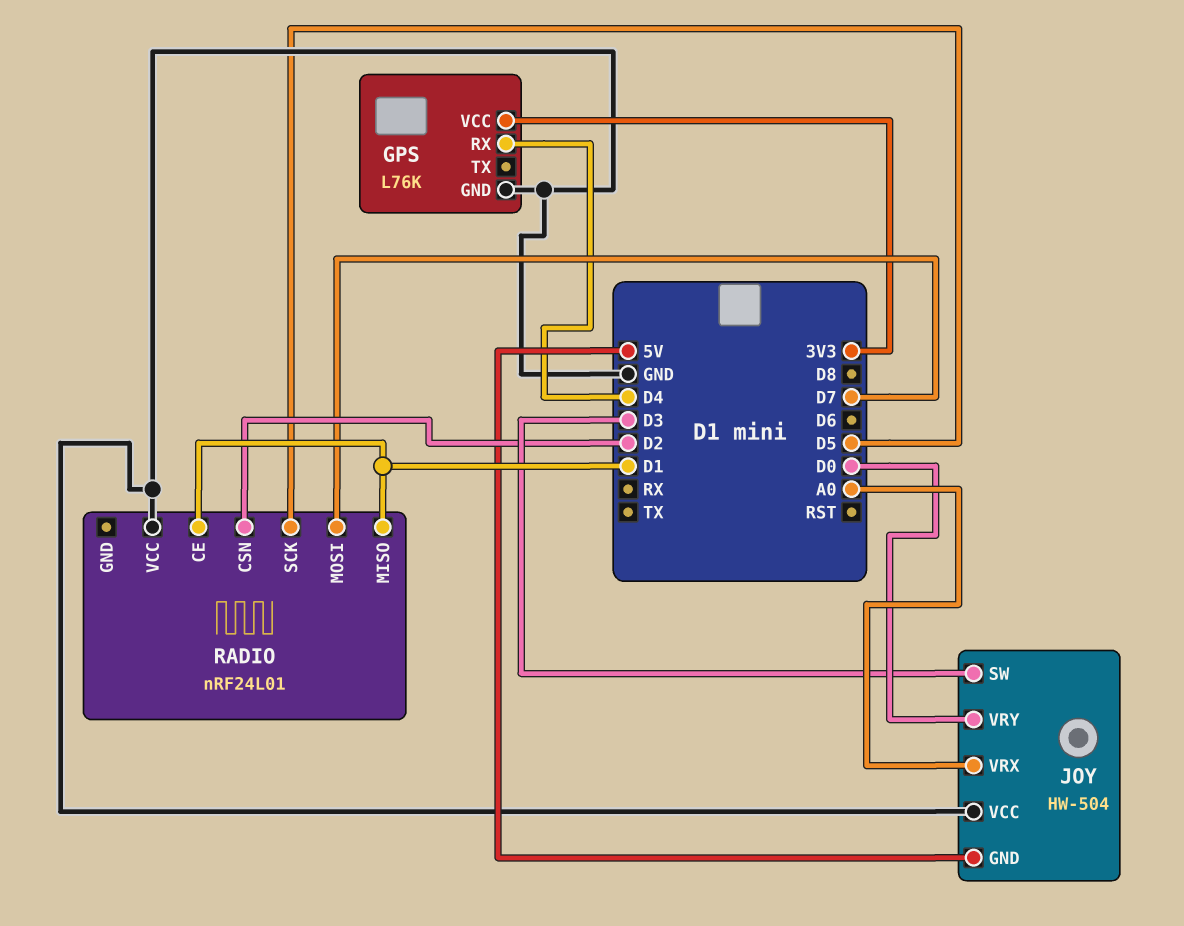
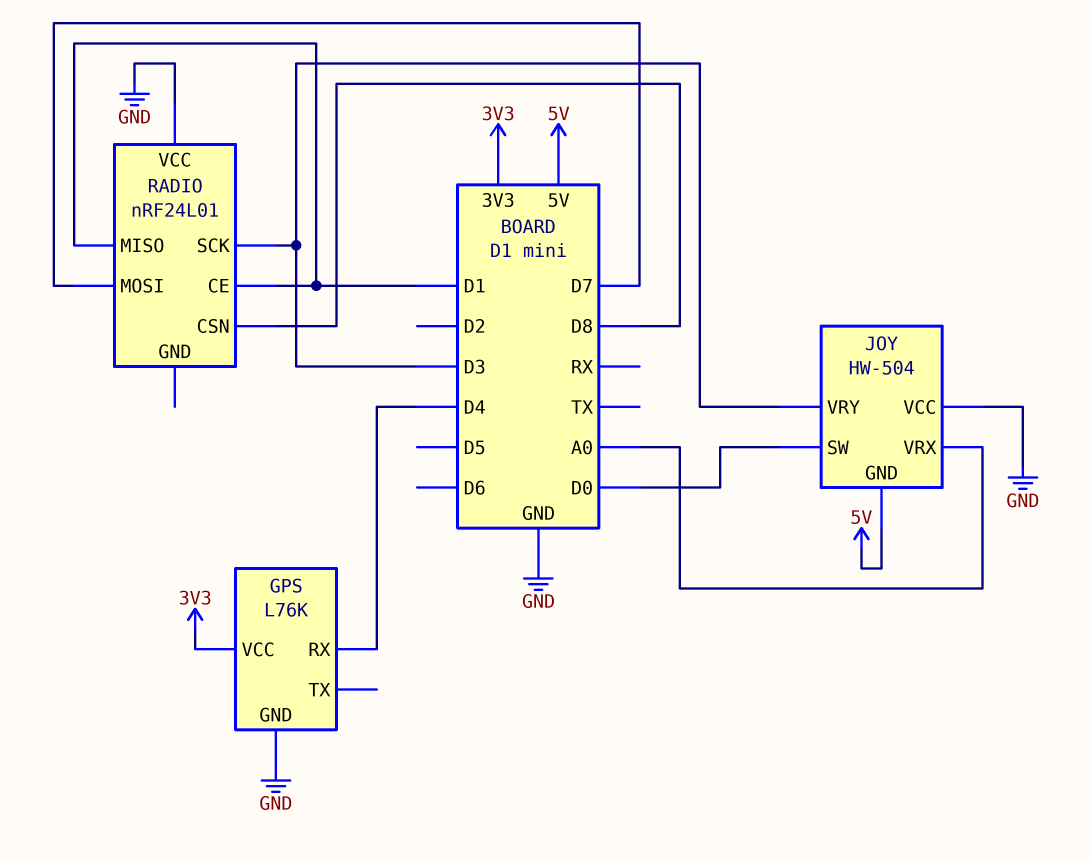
JOY pin SW: D3 -> D0
JOY pin VRY: D0 -> D3
RADIO pin CSN: D2 -> D8
RADIO pin SCK: D5 -> D3

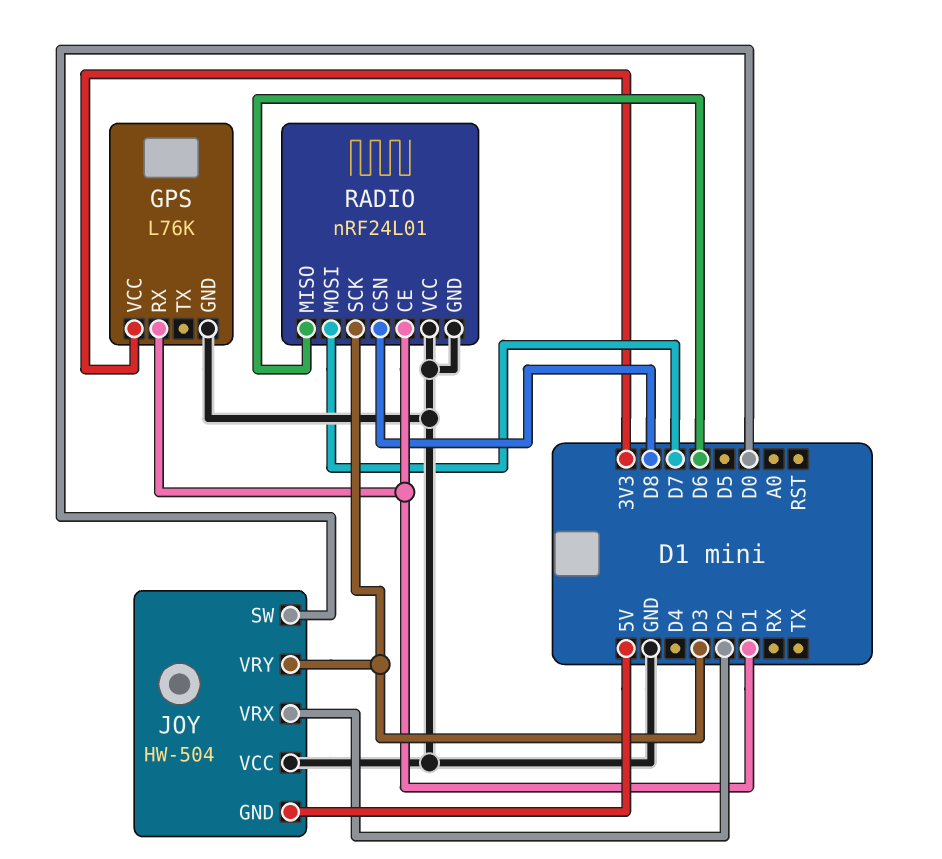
GPS pin RX: D4 -> D1
JOY pin VRX: A0 -> D2
RADIO pin GND: none -> GND
RADIO pin MISO: D1 -> D6

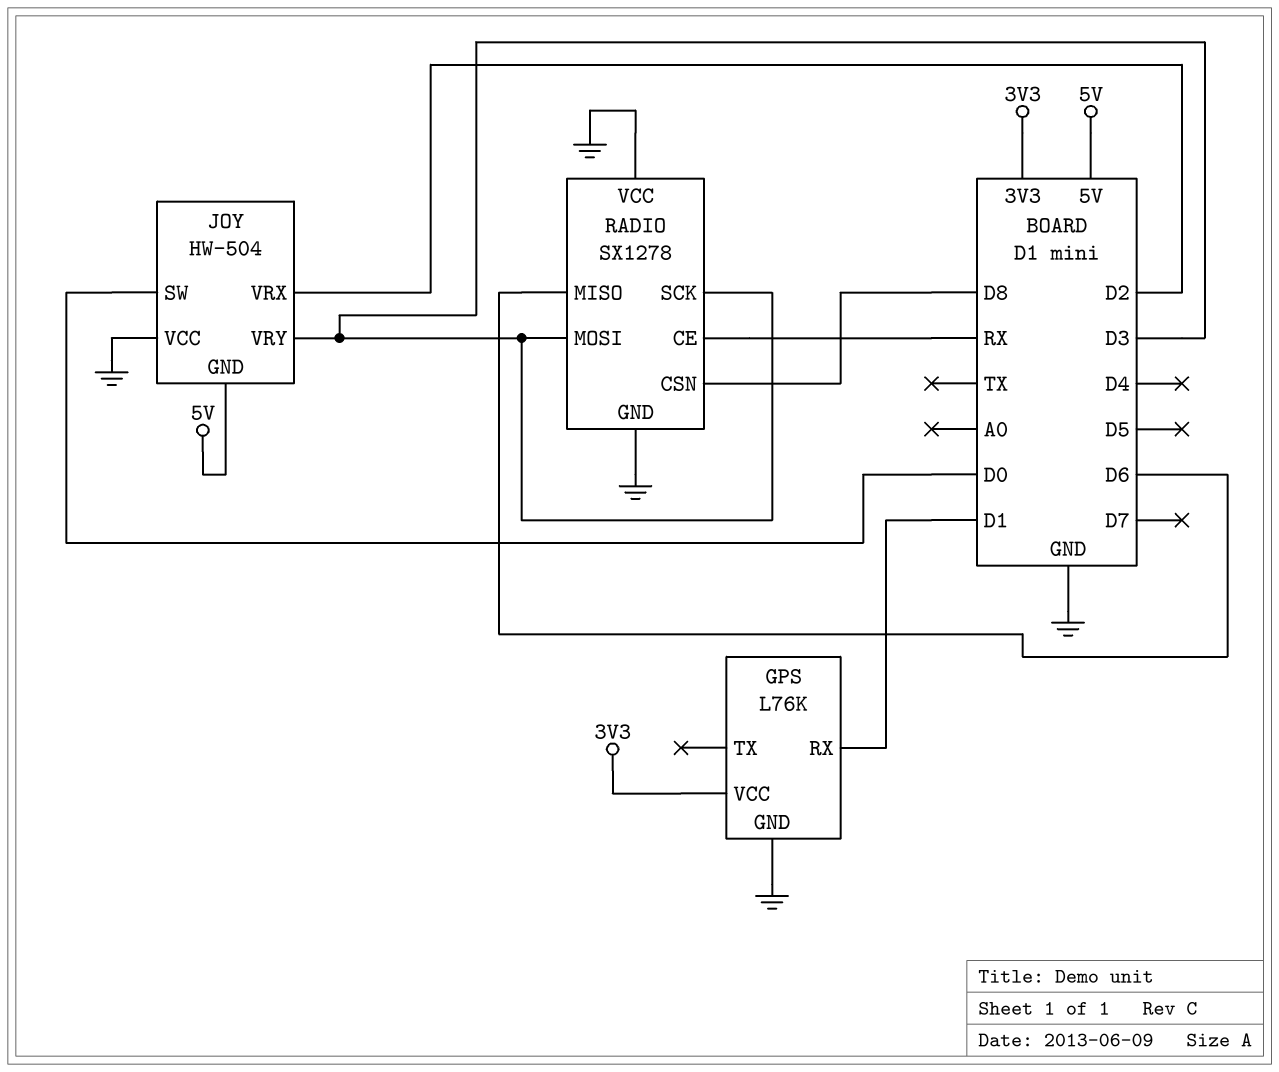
RADIO: nRF24L01 -> SX1278
RADIO pin CE: D1 -> RX
RADIO pin MOSI: D7 -> D3

